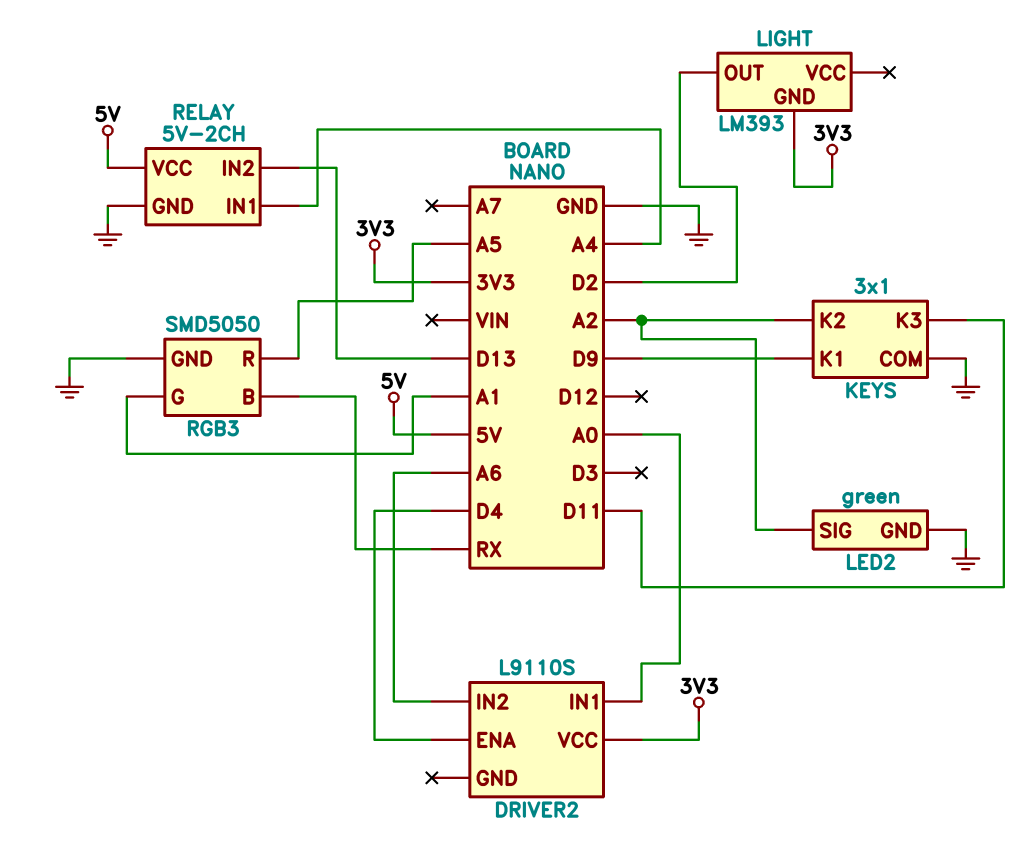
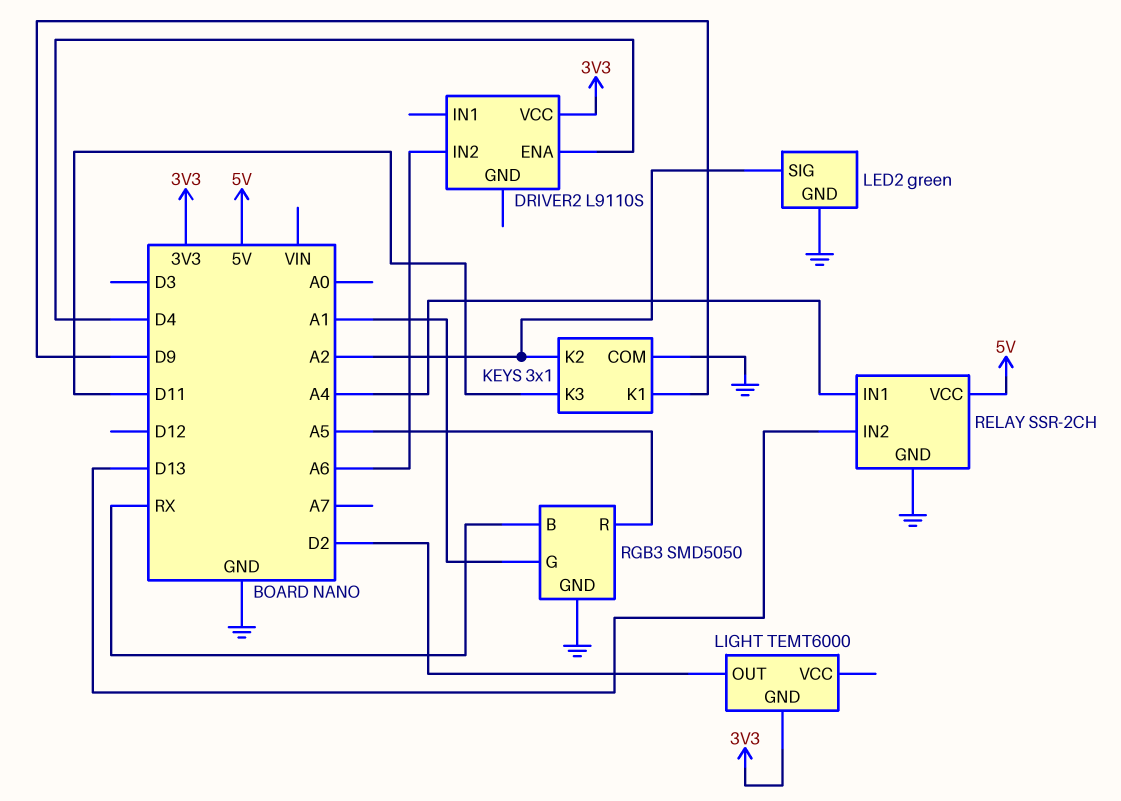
DRIVER2 pin IN1: A0 -> none
LIGHT: LM393 -> TEMT6000
RELAY: 5V-2CH -> SSR-2CH

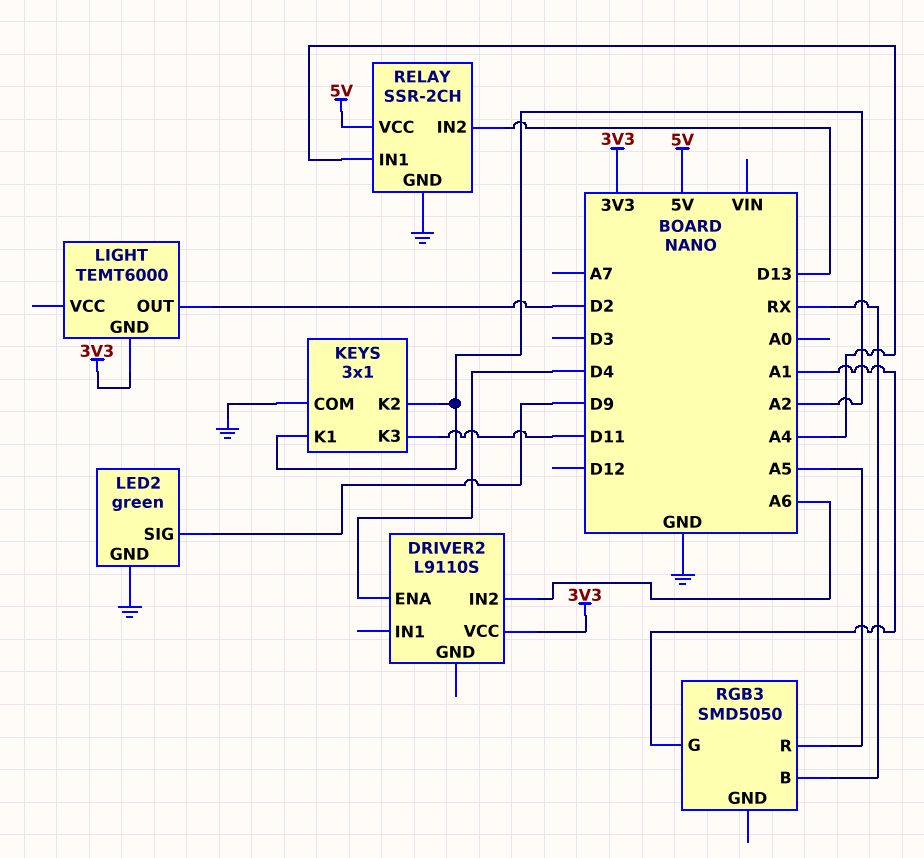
KEYS pin K1: D9 -> A2
LED2 pin SIG: A2 -> D9
RGB3 pin GND: GND -> none

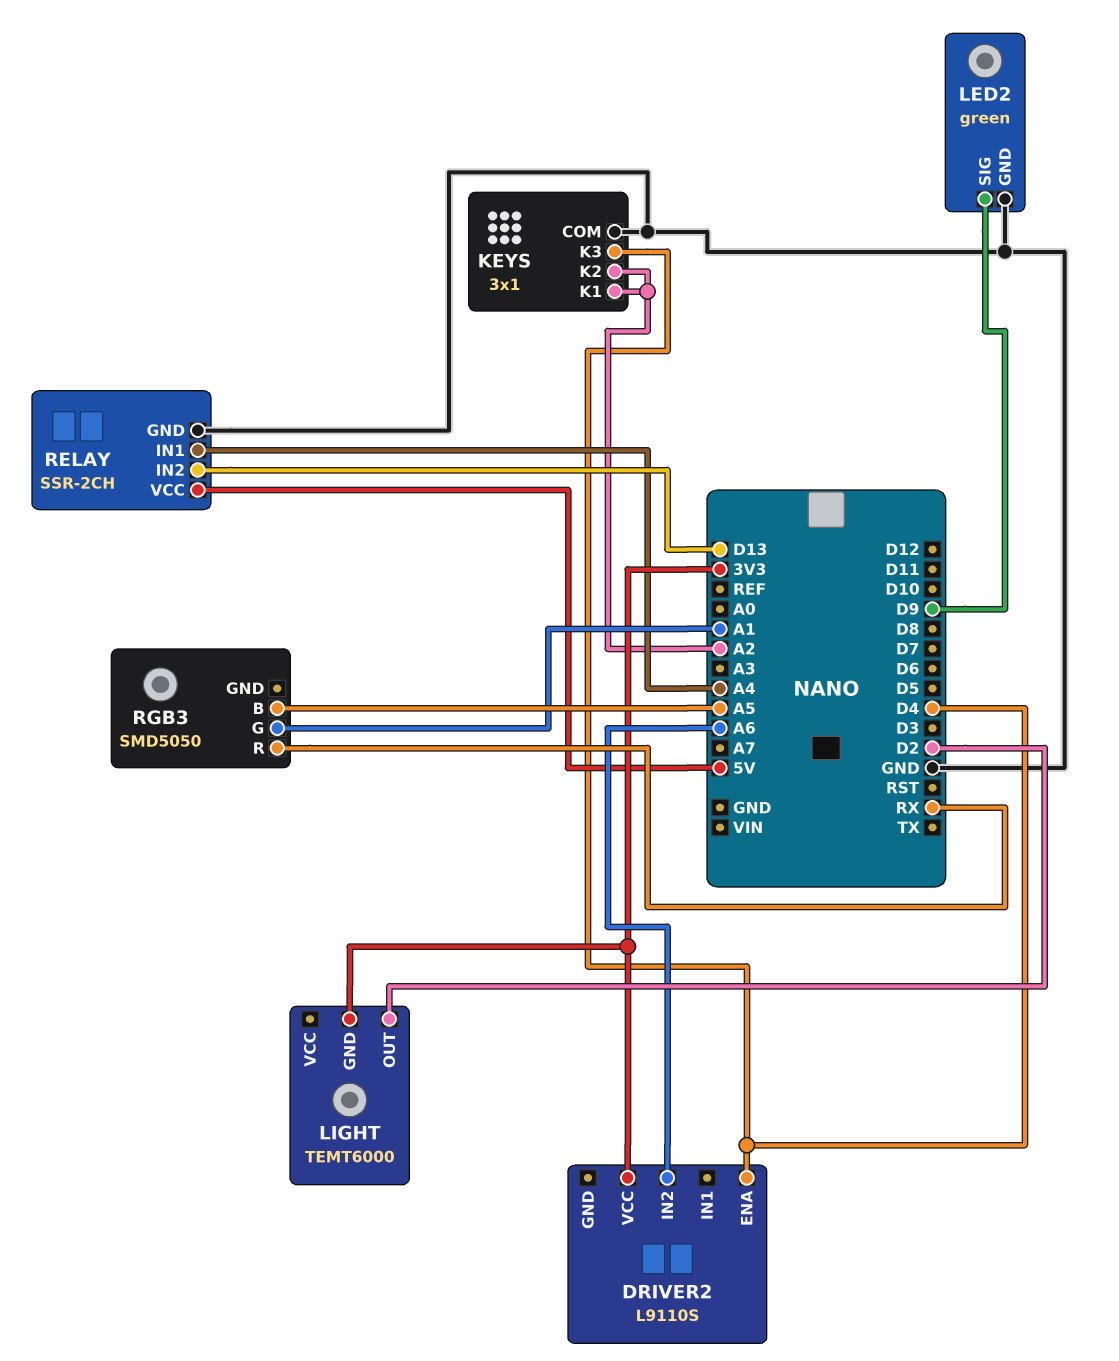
KEYS pin K3: D11 -> D4
RGB3 pin B: RX -> A5
RGB3 pin R: A5 -> RX

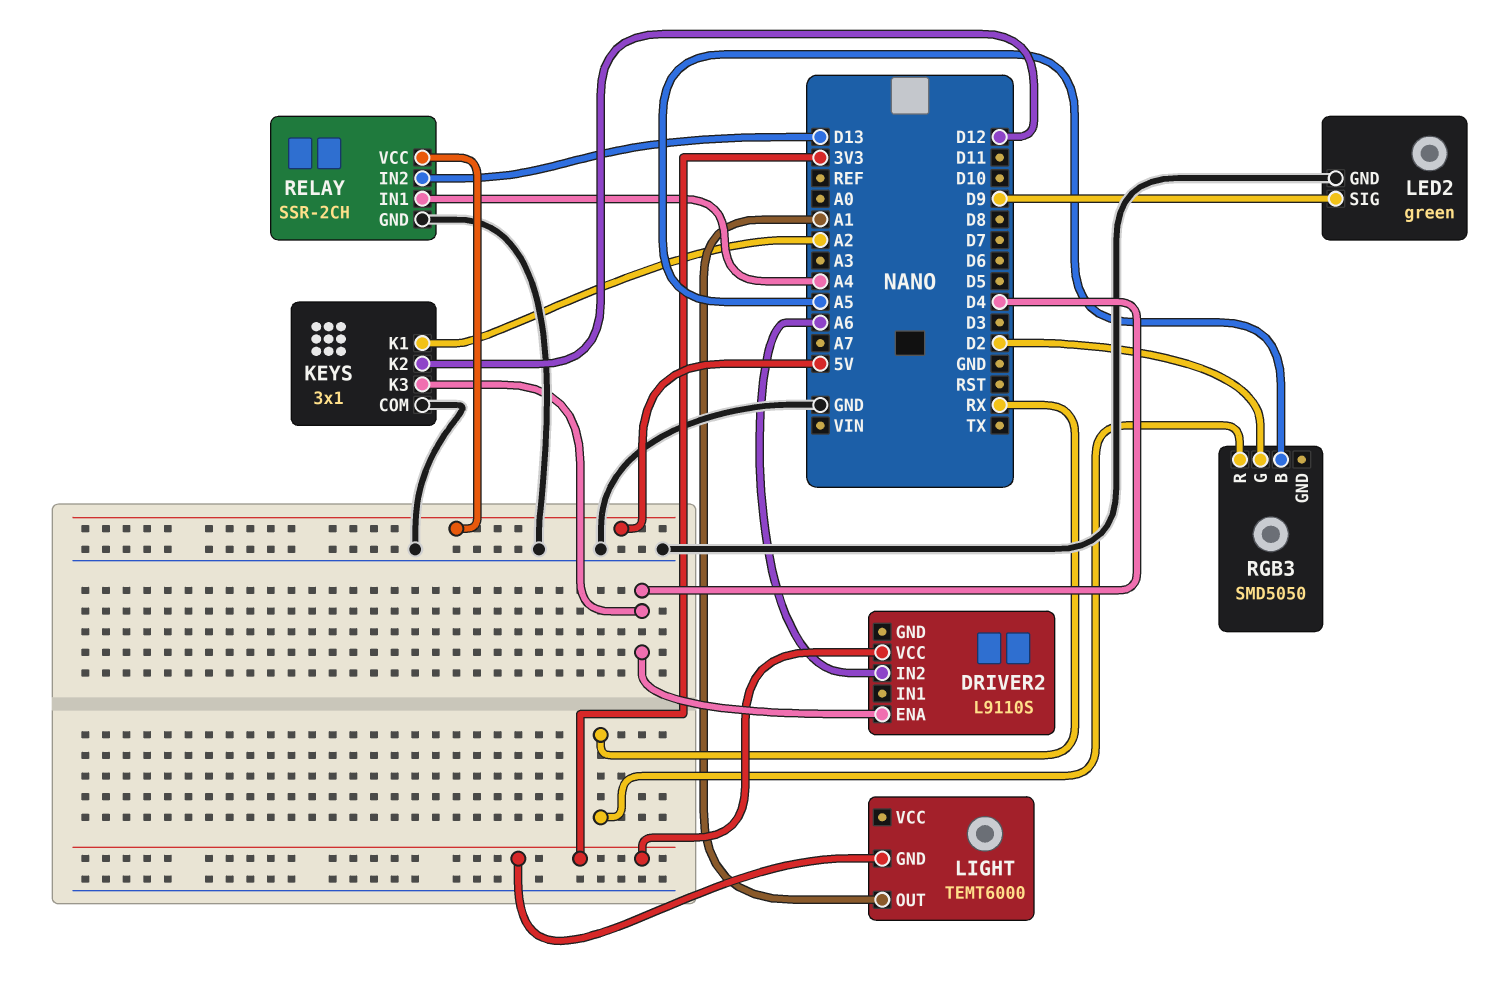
KEYS pin K2: A2 -> D12
LIGHT pin OUT: D2 -> A1
RGB3 pin G: A1 -> D2

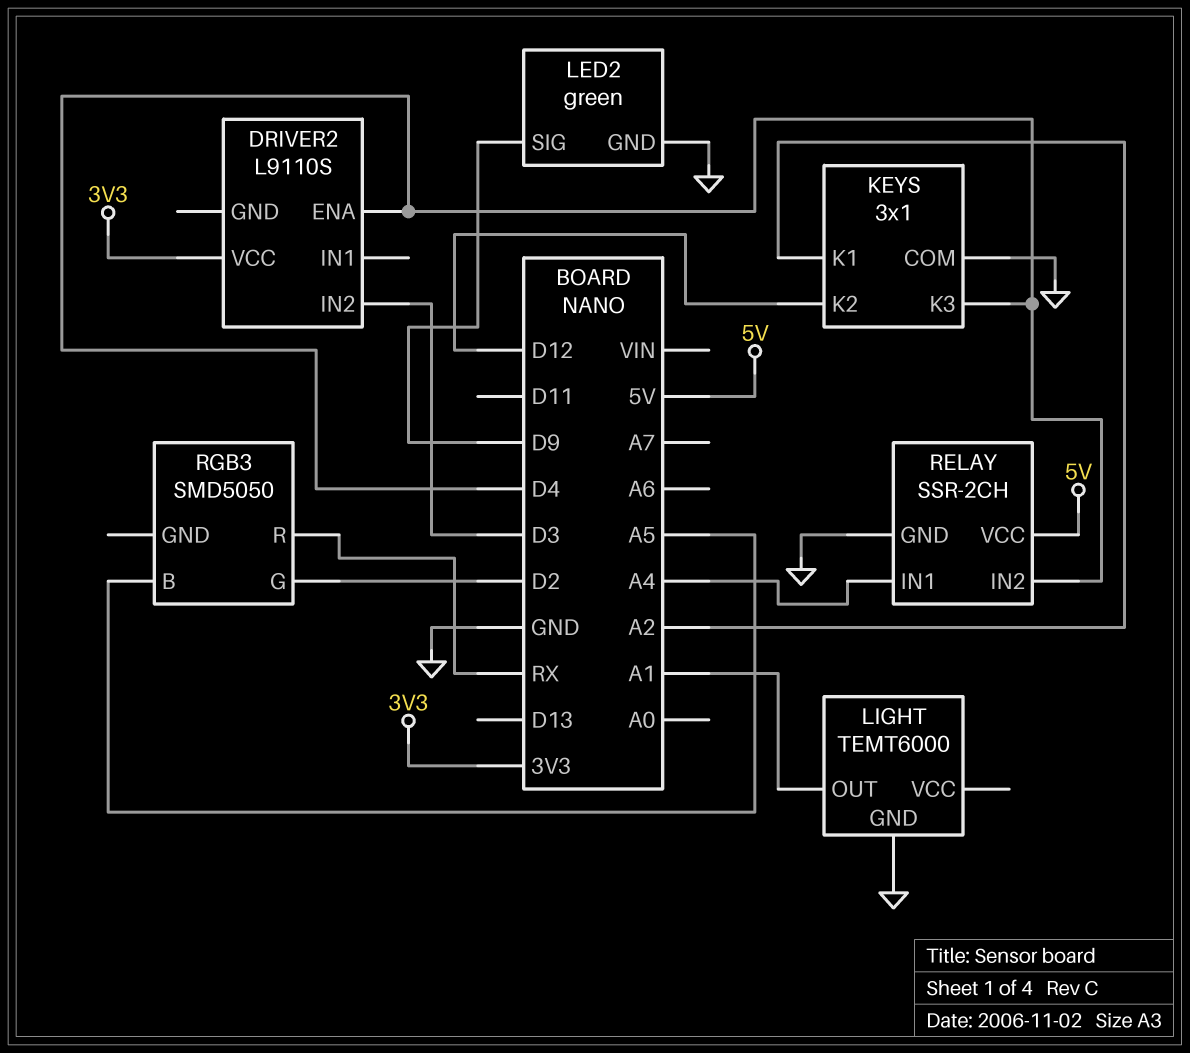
DRIVER2 pin IN2: A6 -> D3
LIGHT pin GND: 3V3 -> GND
RELAY pin IN2: D13 -> D4

